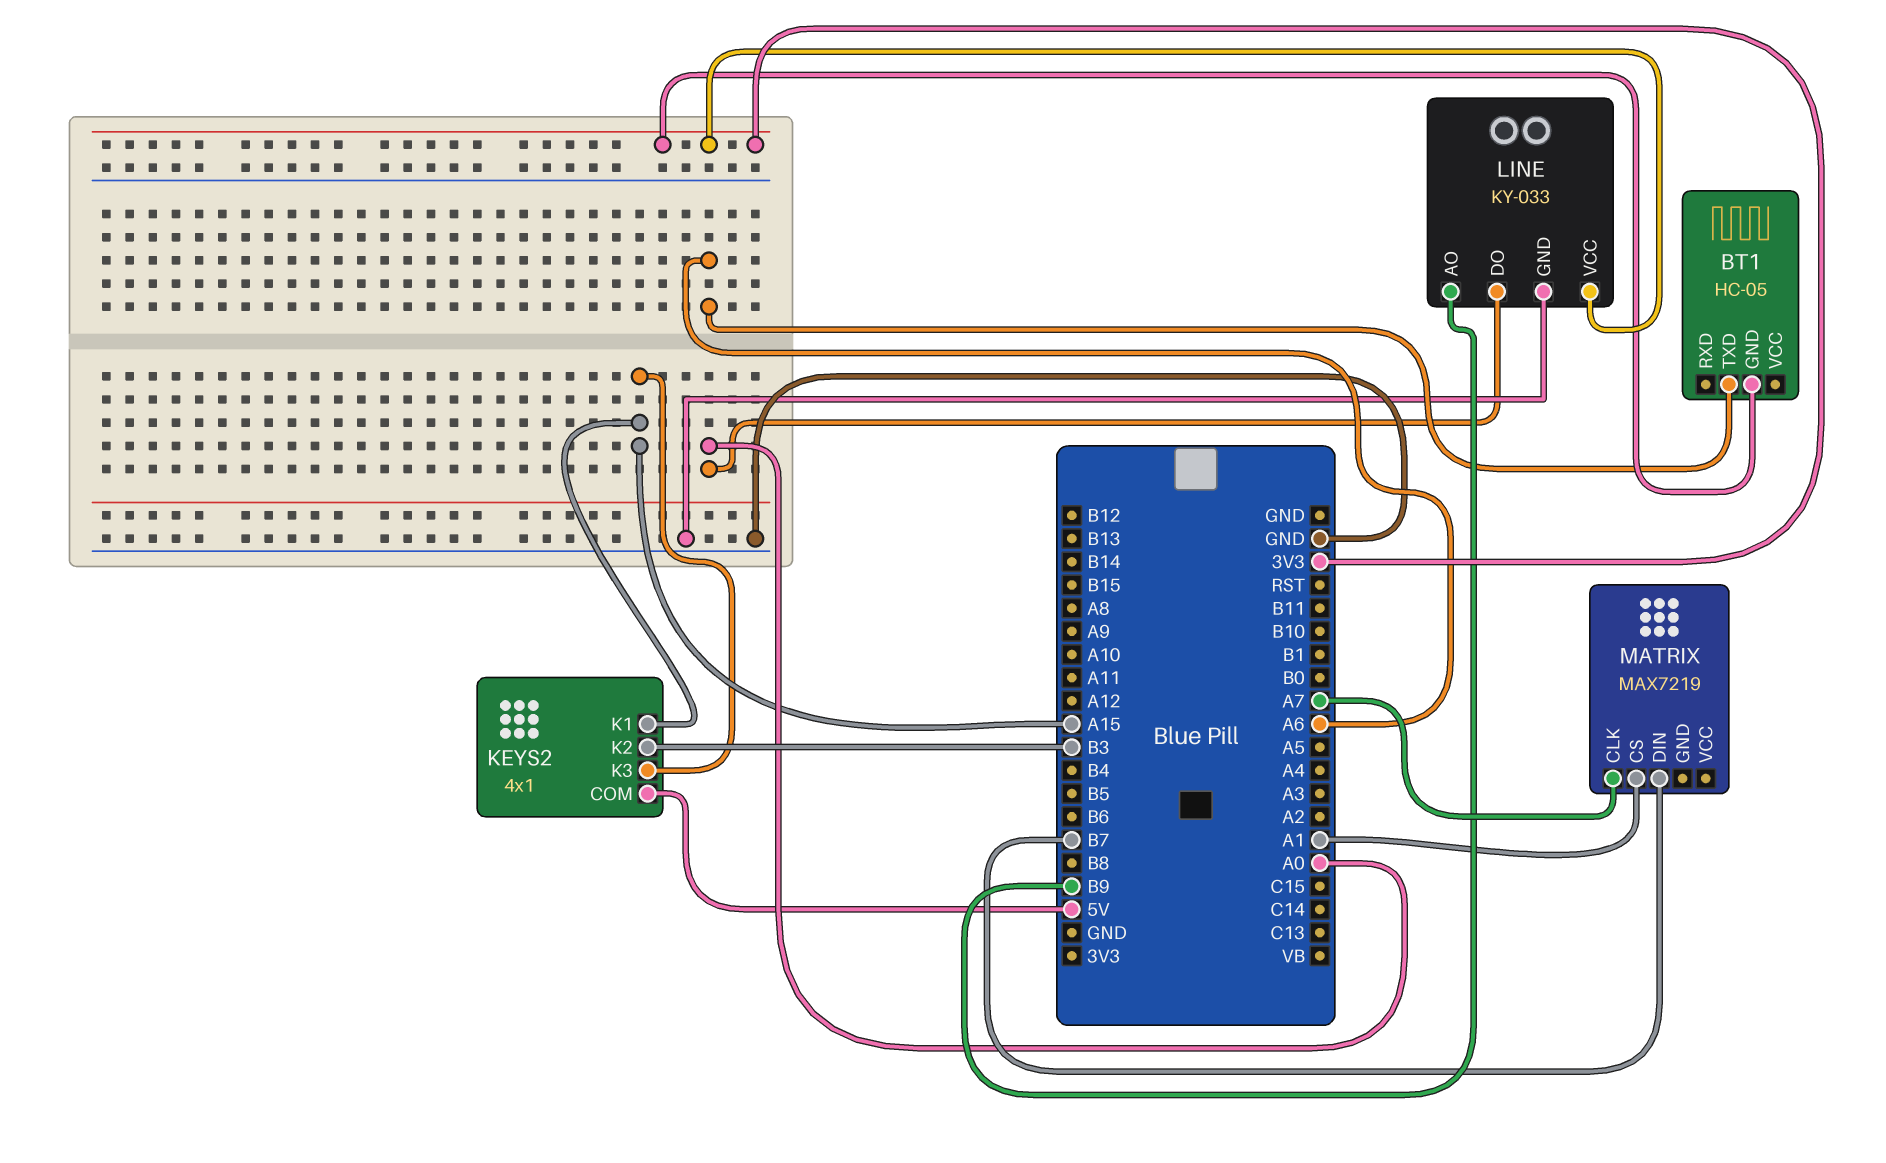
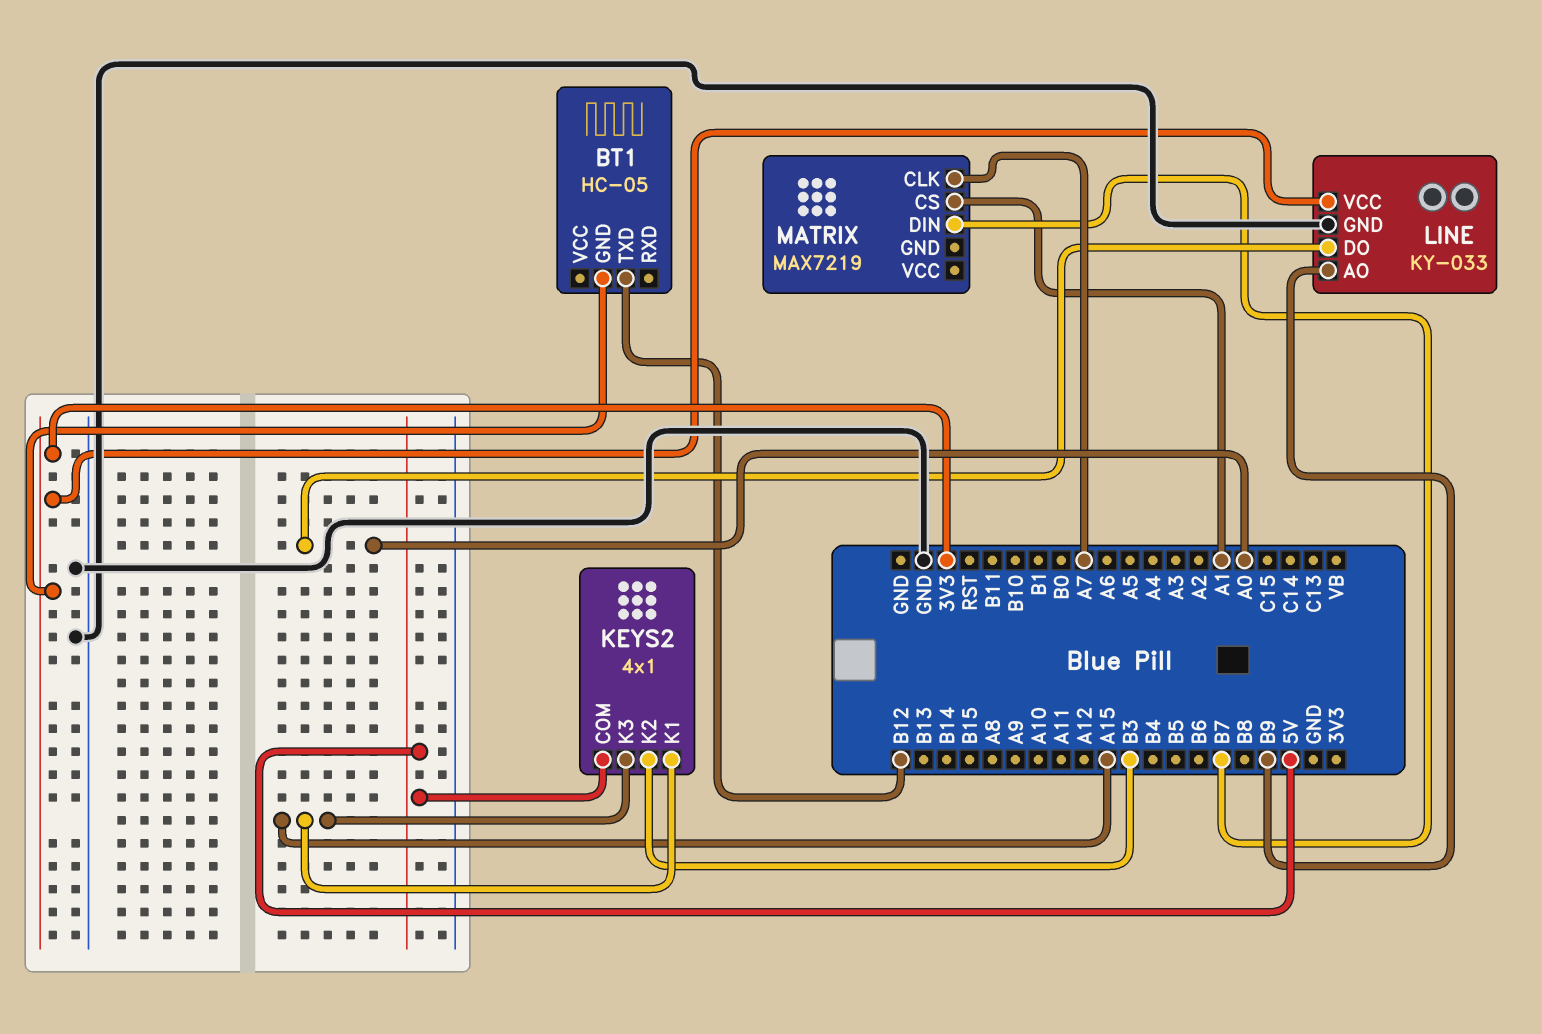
BT1 pin TXD: A6 -> B12

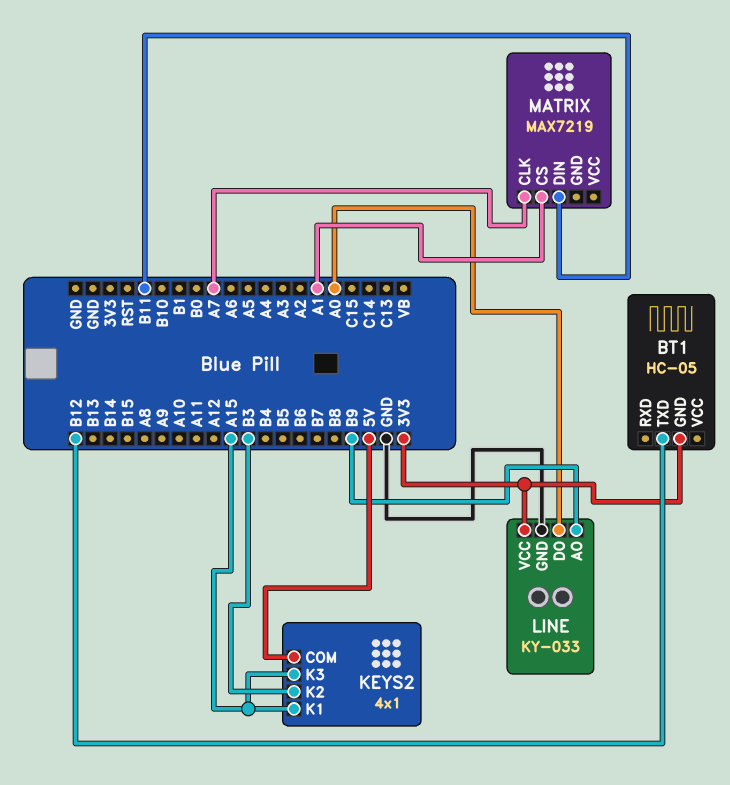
MATRIX pin DIN: B7 -> B11

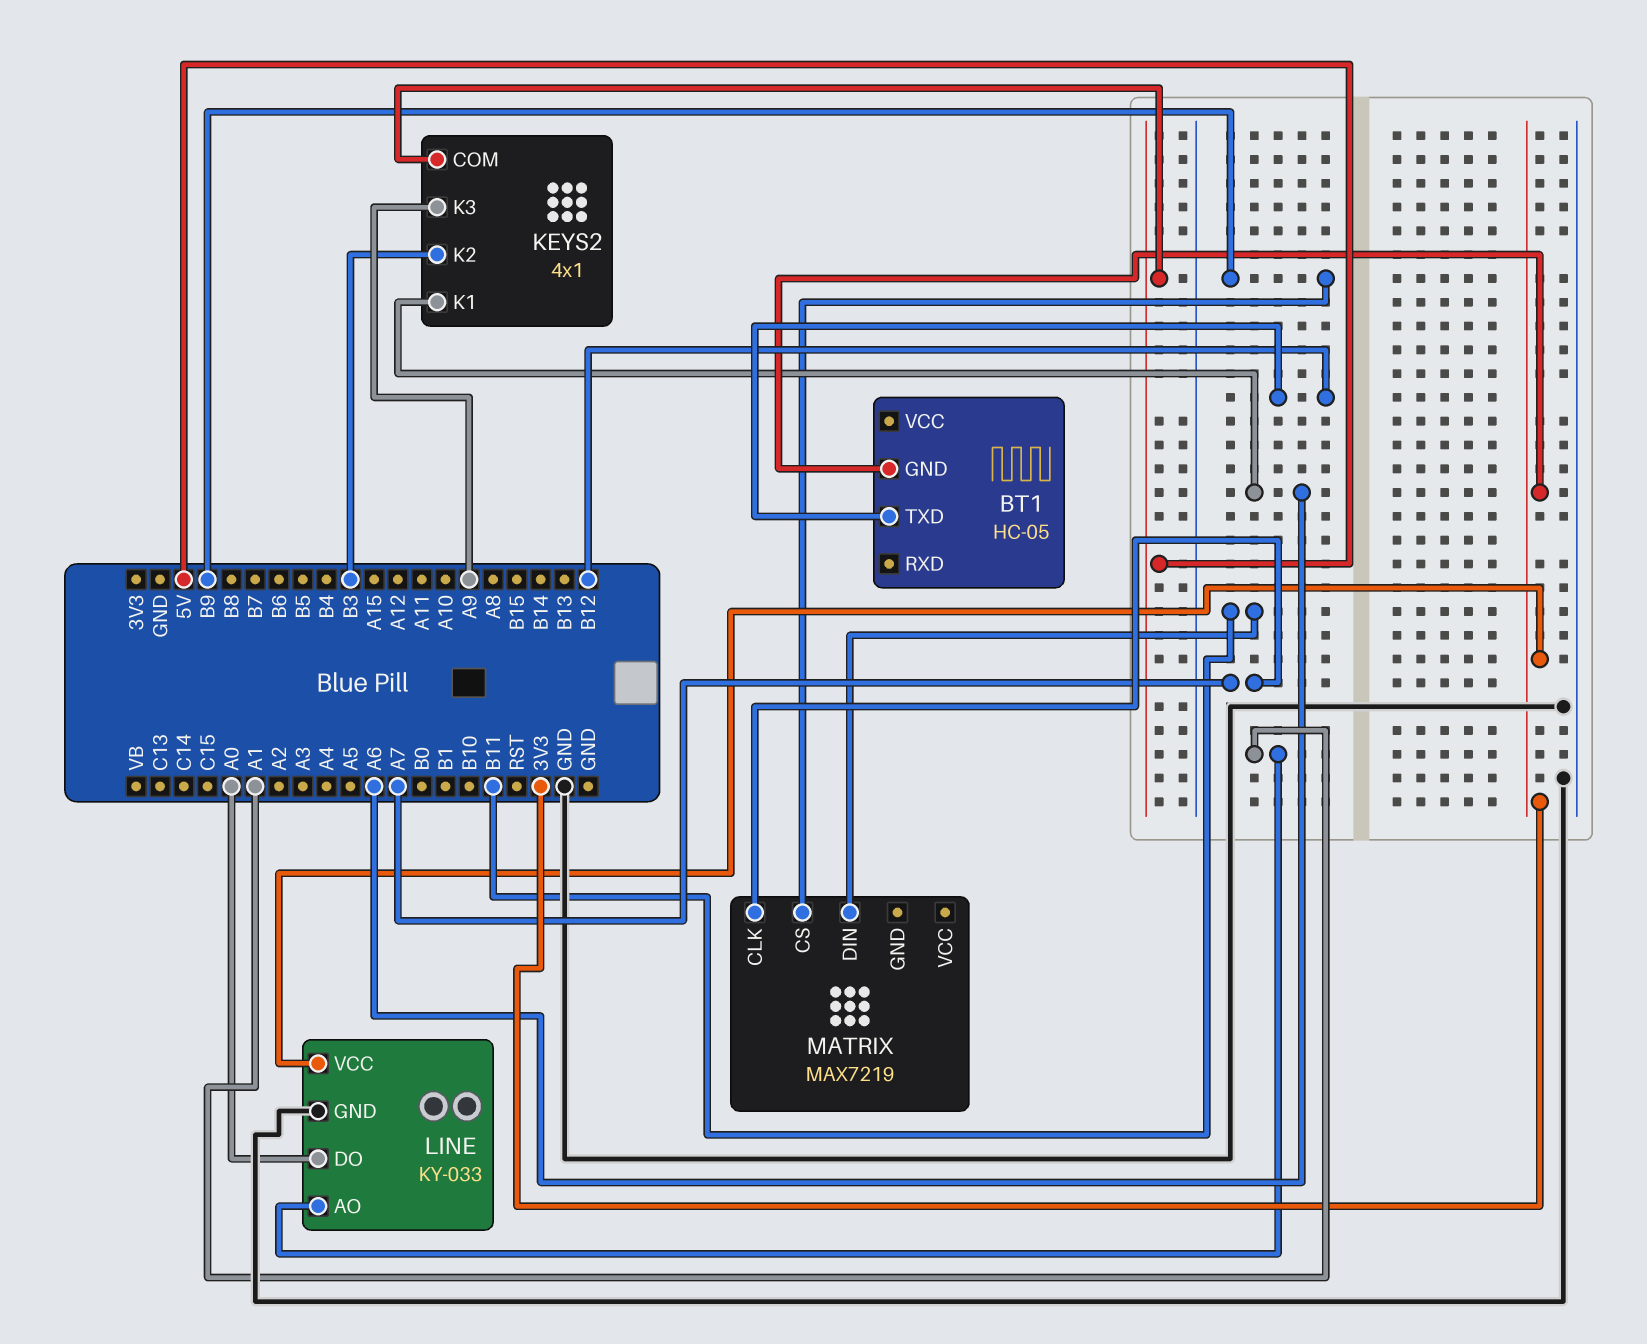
KEYS2 pin K1: A15 -> A6
KEYS2 pin K3: A15 -> A9
LINE pin AO: B9 -> A1
MATRIX pin CS: A1 -> B9

